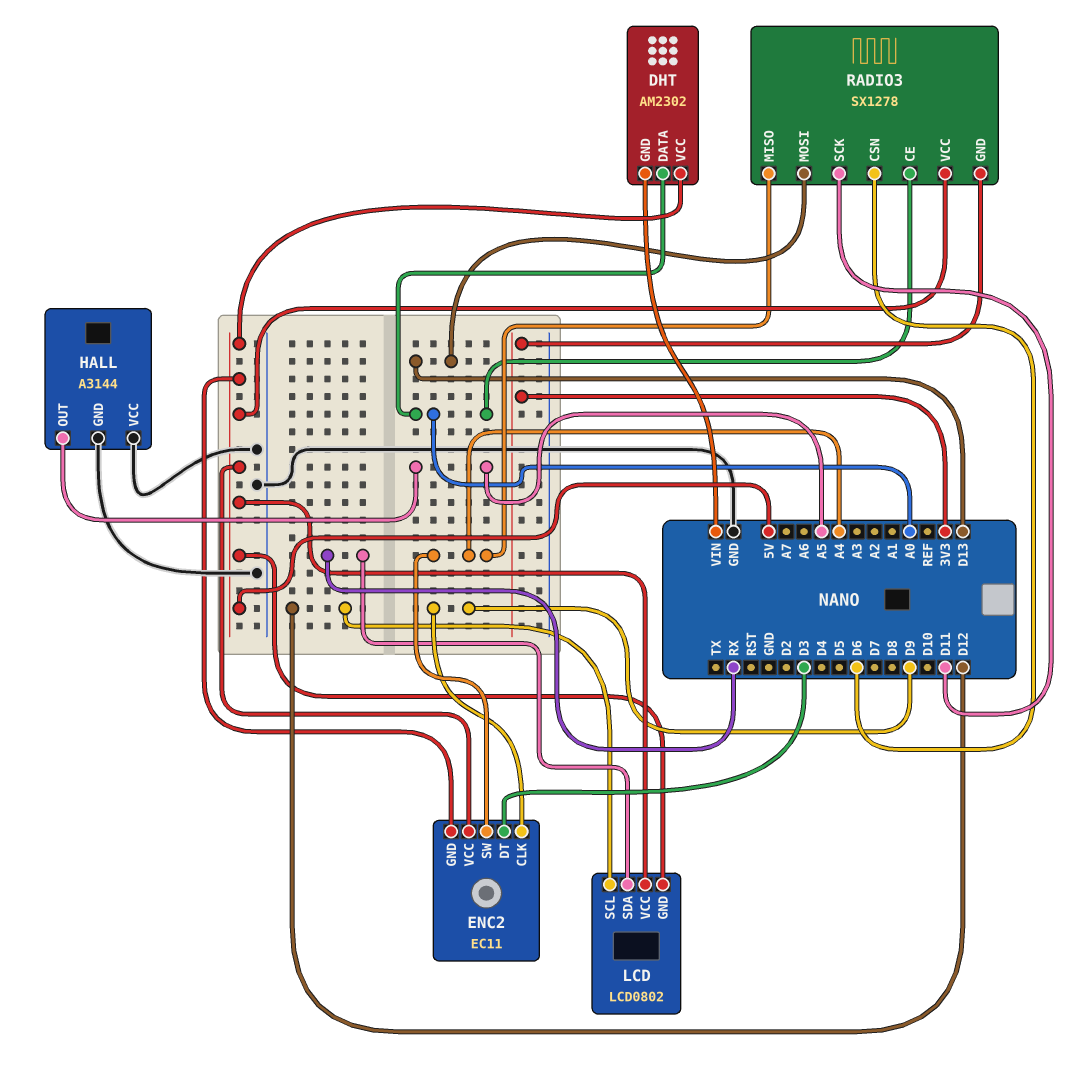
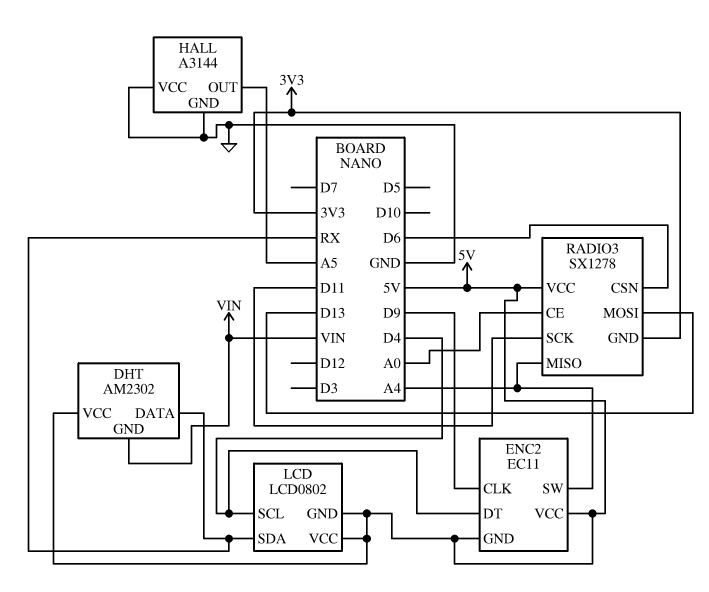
DHT pin DATA: A0 -> RX
ENC2 pin DT: D3 -> D4
LCD pin SCL: D12 -> D4

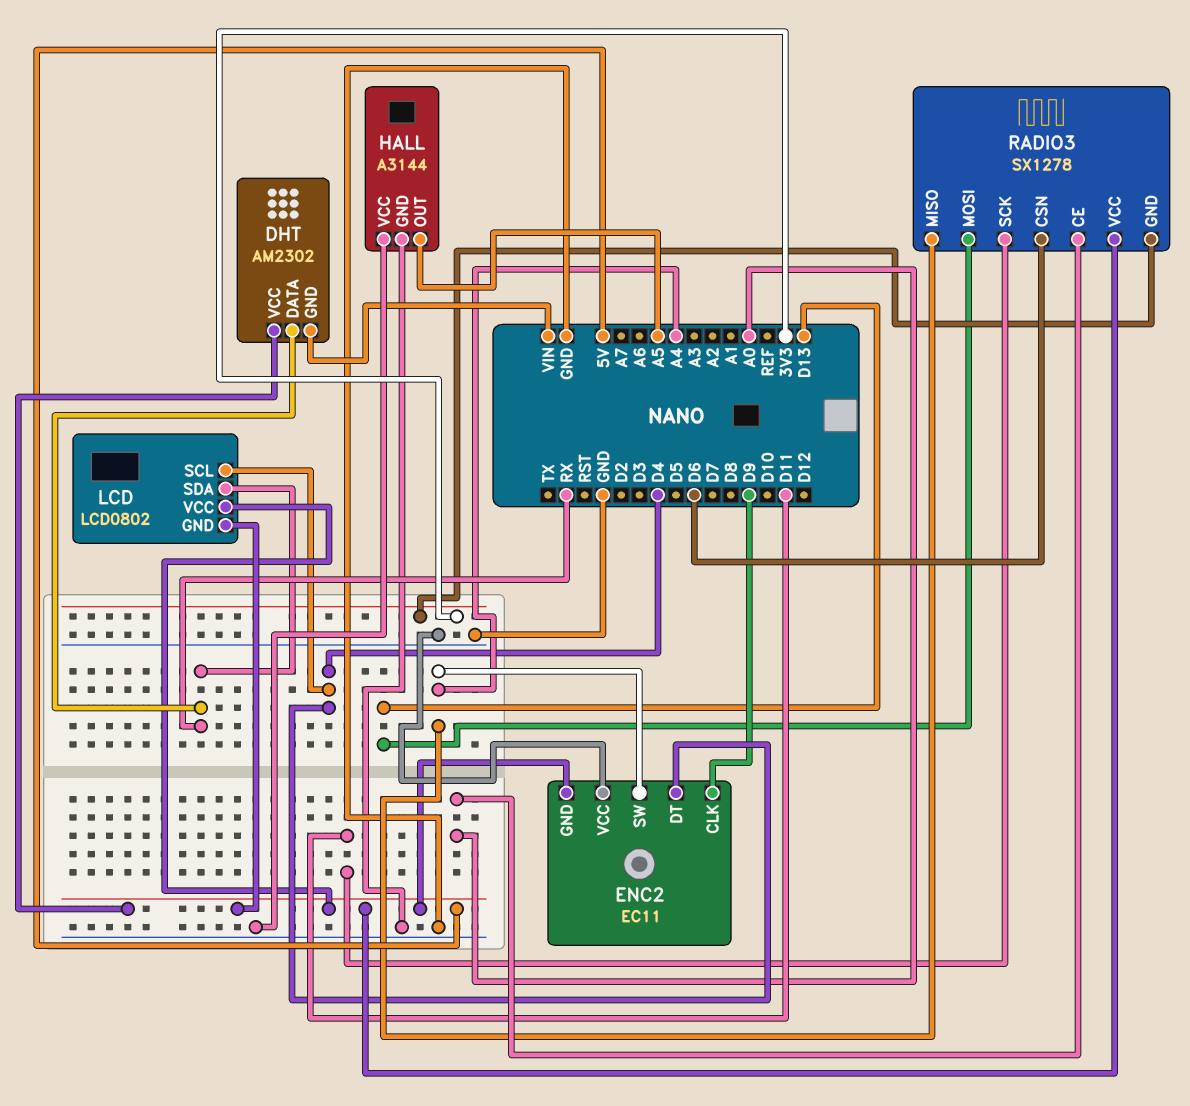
ENC2 pin VCC: 5V -> GND

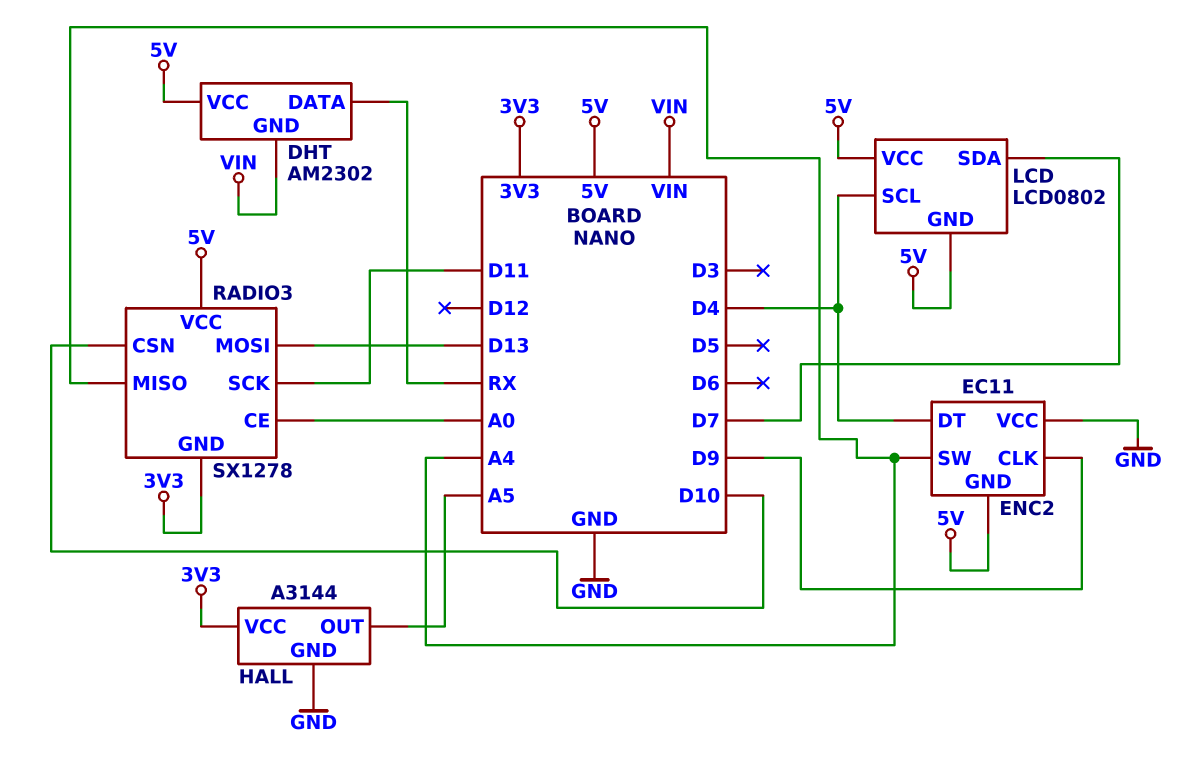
HALL pin VCC: GND -> 3V3
LCD pin SDA: RX -> D7
RADIO3 pin CSN: D6 -> D10

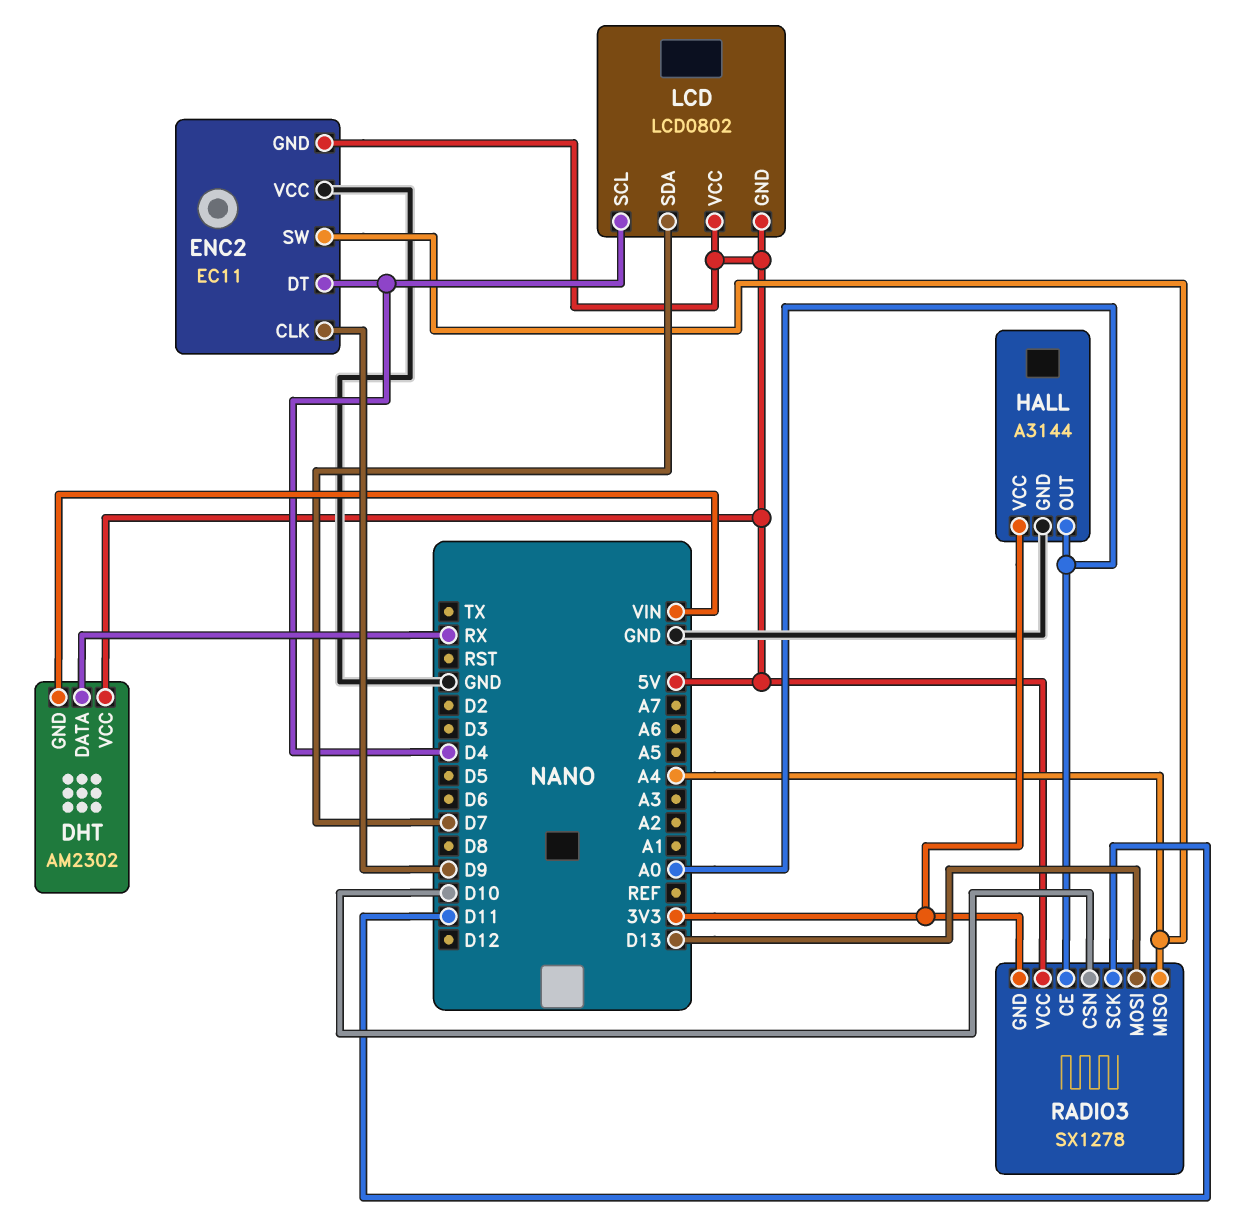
HALL pin OUT: A5 -> A0

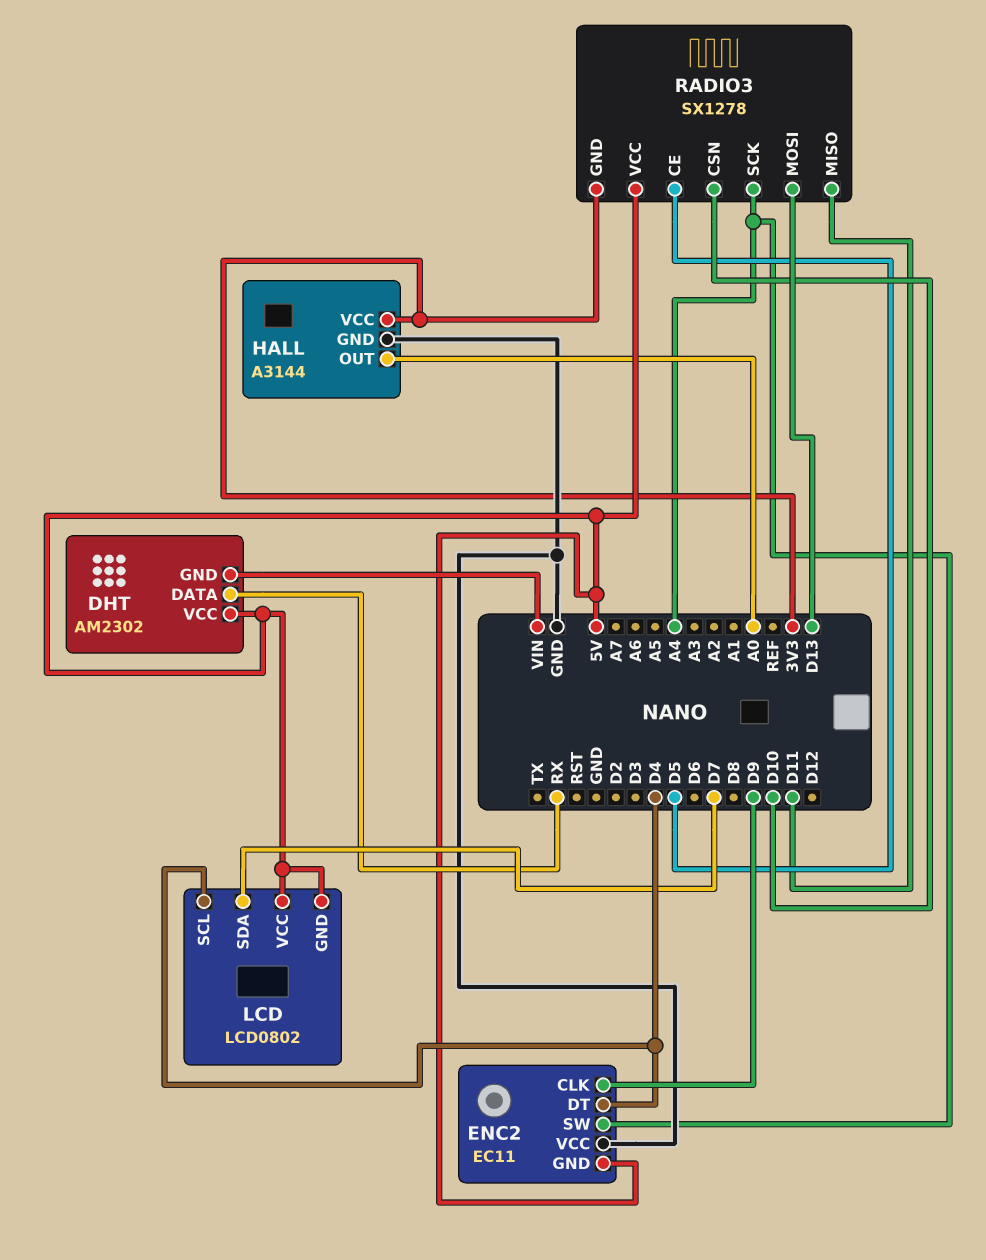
RADIO3 pin CE: A0 -> D5
RADIO3 pin MISO: A4 -> D11
RADIO3 pin SCK: D11 -> A4

